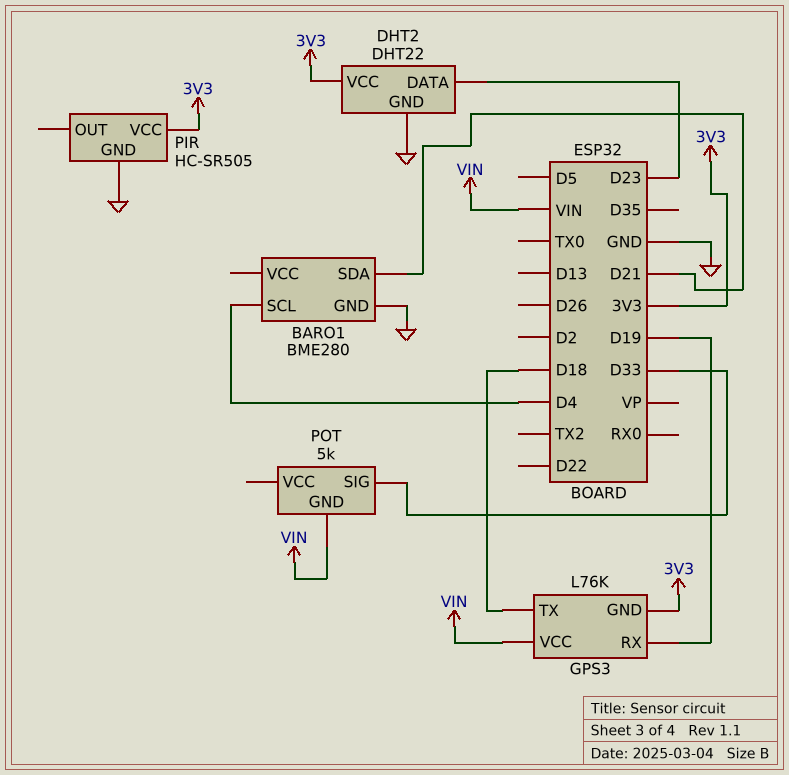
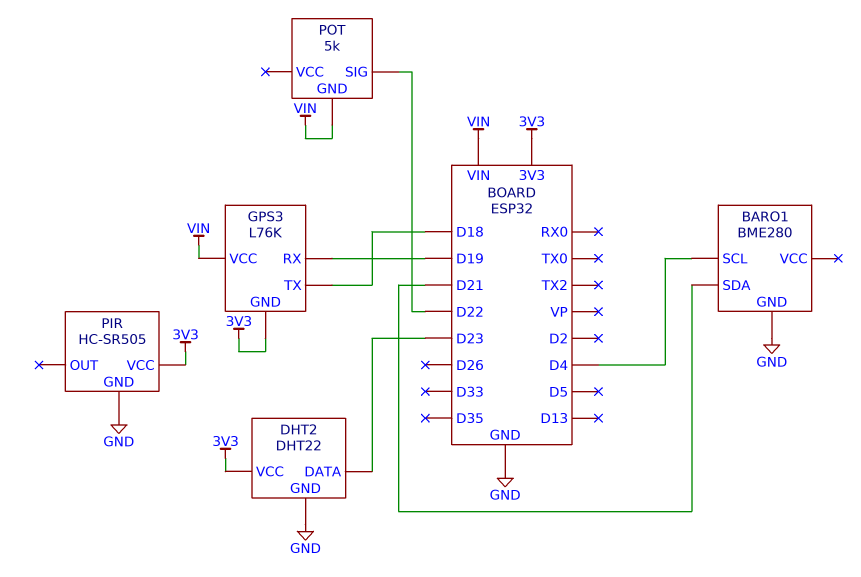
POT pin SIG: D33 -> D22

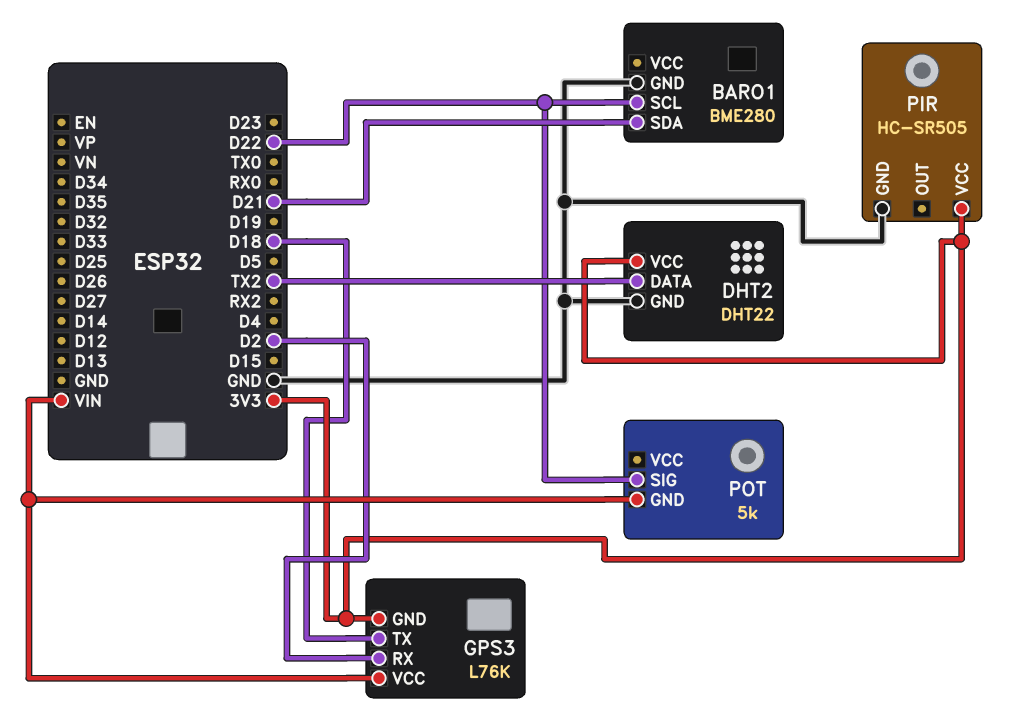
BARO1 pin SCL: D4 -> D22
DHT2 pin DATA: D23 -> TX2
GPS3 pin RX: D19 -> D2

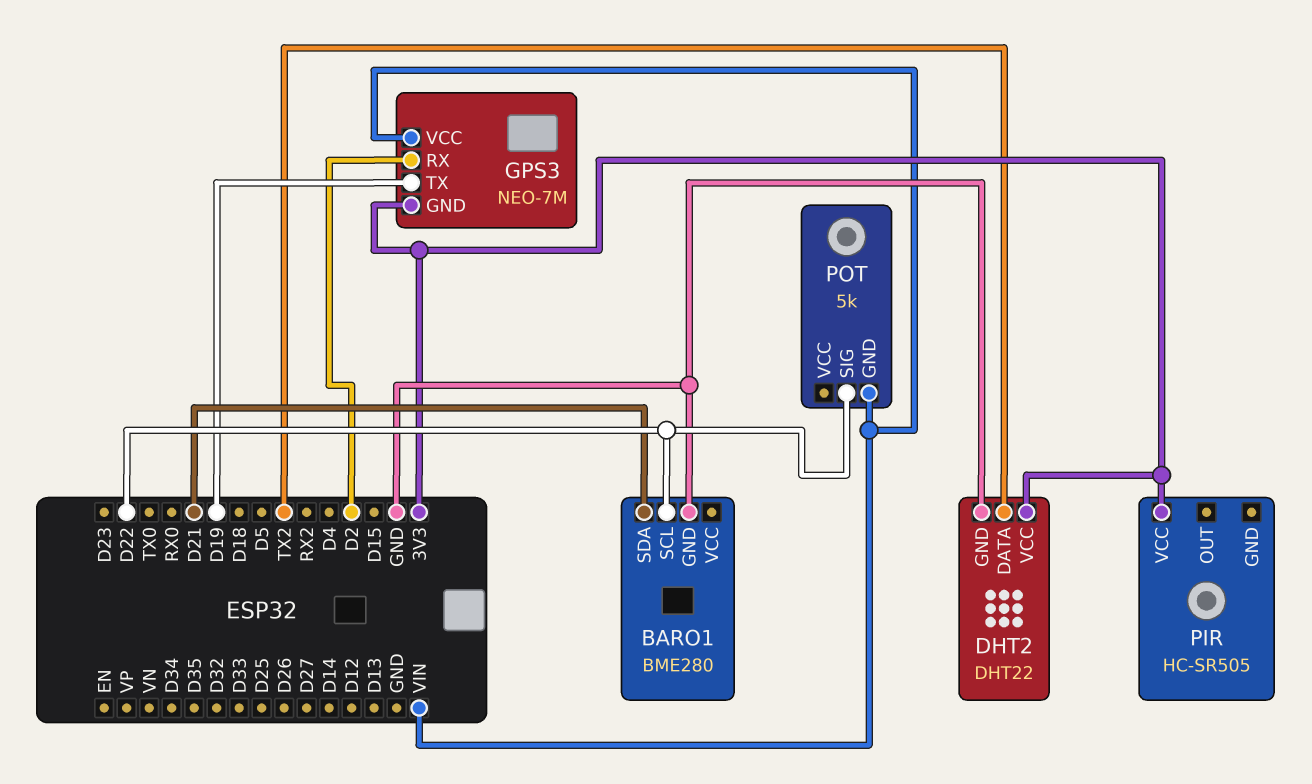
GPS3: L76K -> NEO-7M
GPS3 pin TX: D18 -> D19
PIR pin GND: GND -> none

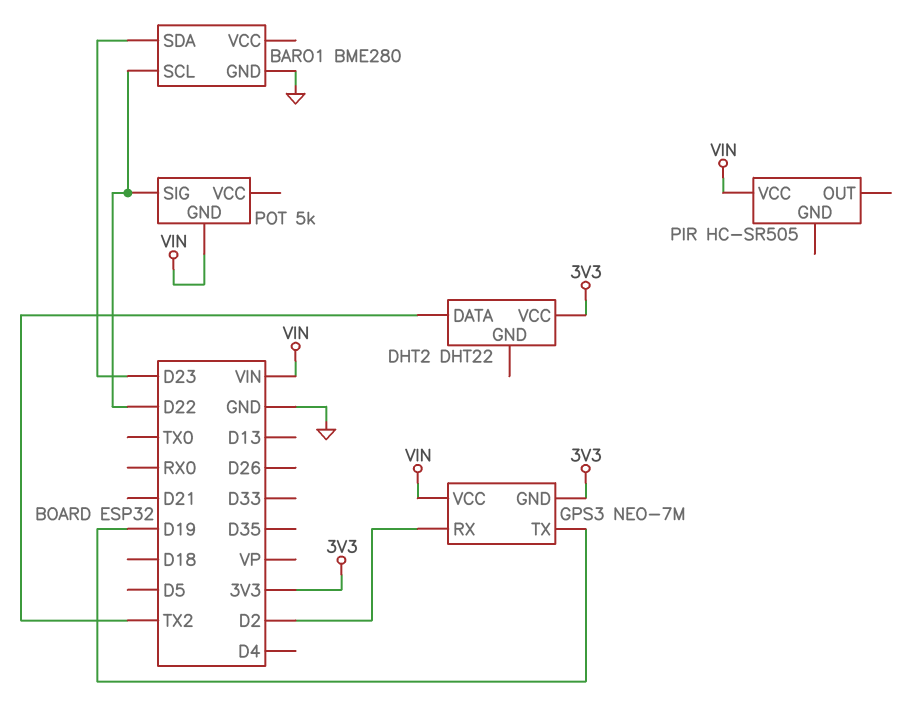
BARO1 pin SDA: D21 -> D23
DHT2 pin GND: GND -> none
PIR pin VCC: 3V3 -> VIN

